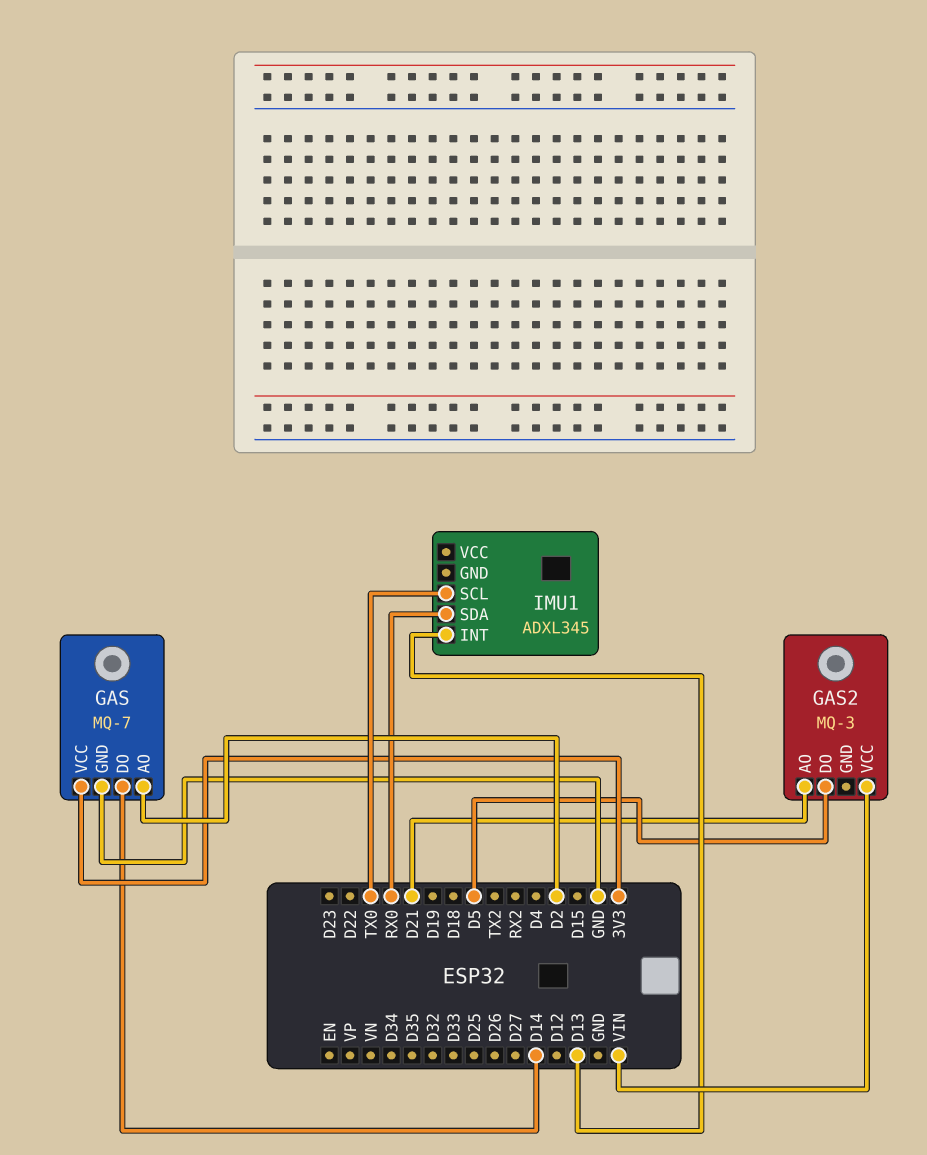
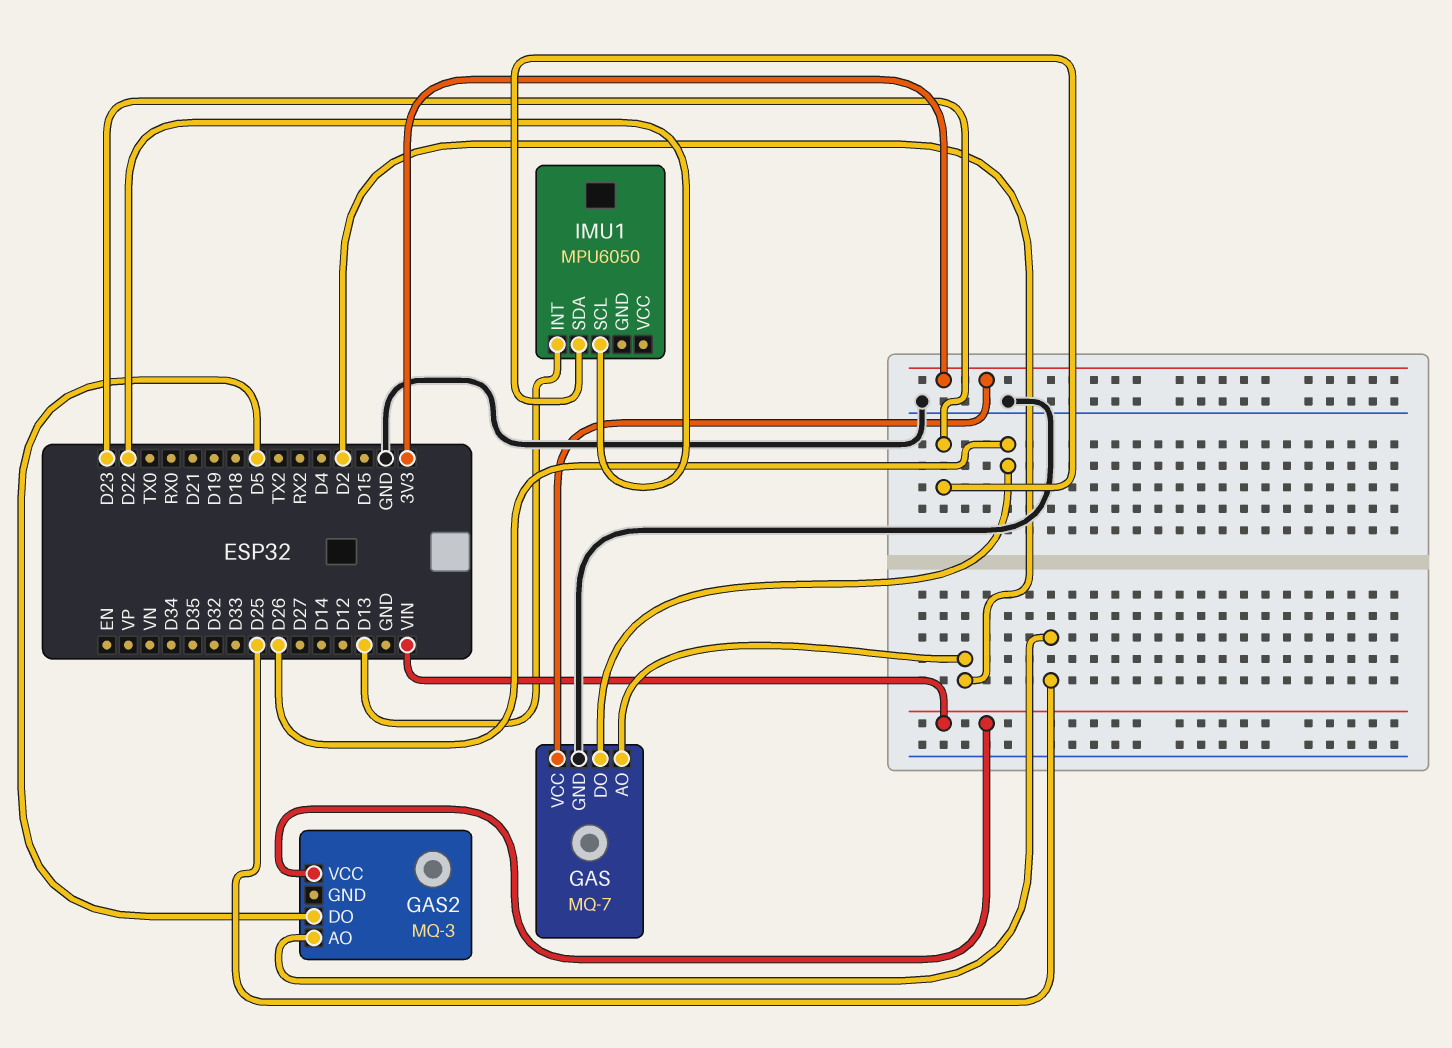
GAS pin DO: D14 -> D26
GAS2 pin AO: D21 -> D25
IMU1: ADXL345 -> MPU6050
IMU1 pin SCL: TX0 -> D22
IMU1 pin SDA: RX0 -> D23

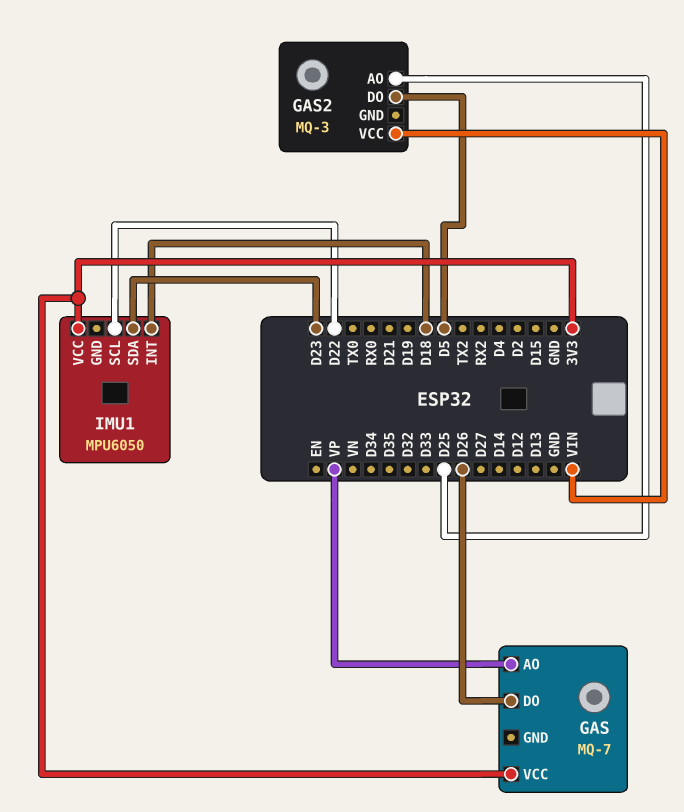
GAS pin AO: D2 -> VP
GAS pin GND: GND -> none
IMU1 pin INT: D13 -> D18
IMU1 pin VCC: none -> 3V3

